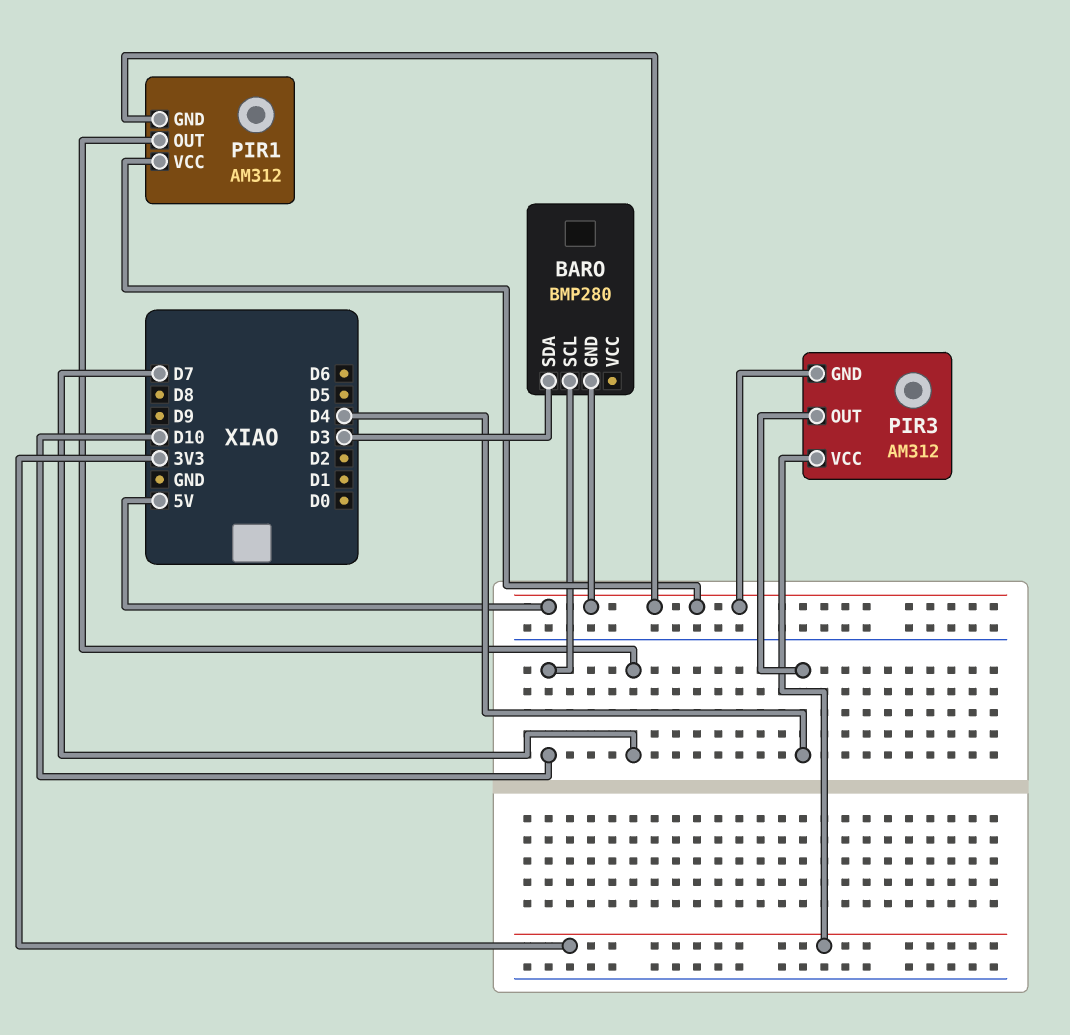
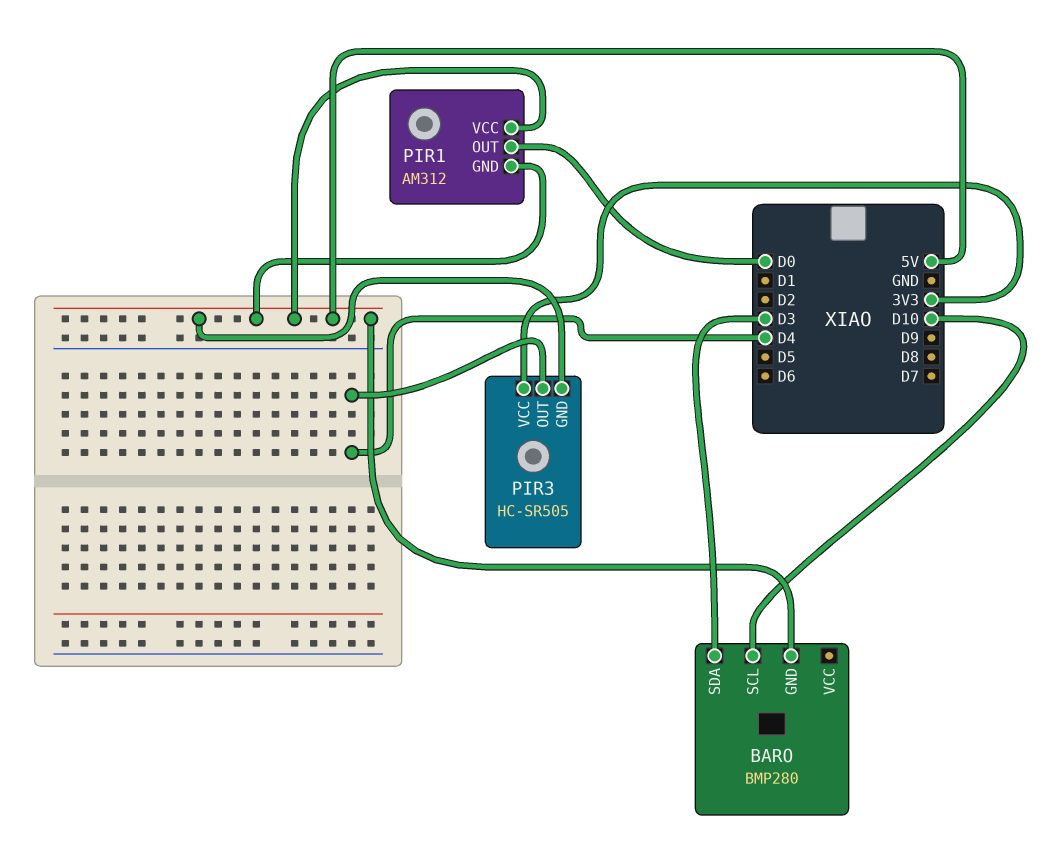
PIR1 pin OUT: D7 -> D0
PIR3: AM312 -> HC-SR505

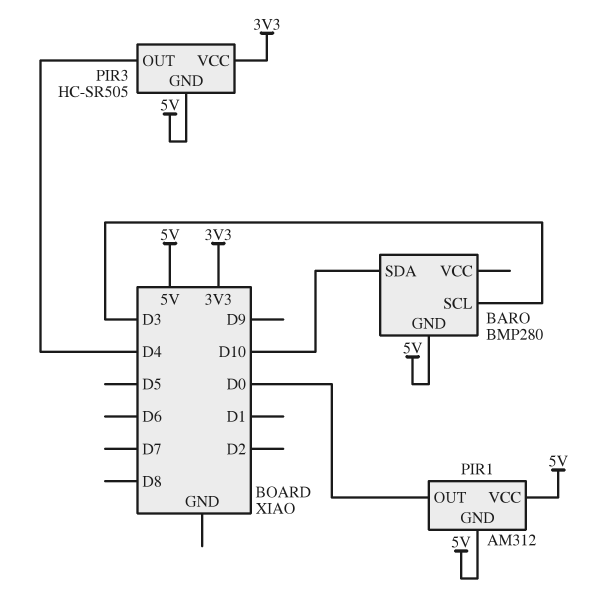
BARO pin SCL: D10 -> D3
BARO pin SDA: D3 -> D10

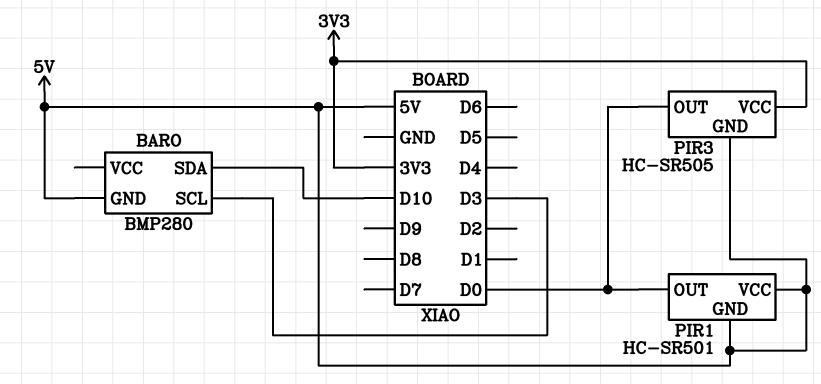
PIR1: AM312 -> HC-SR501
PIR3 pin OUT: D4 -> D0

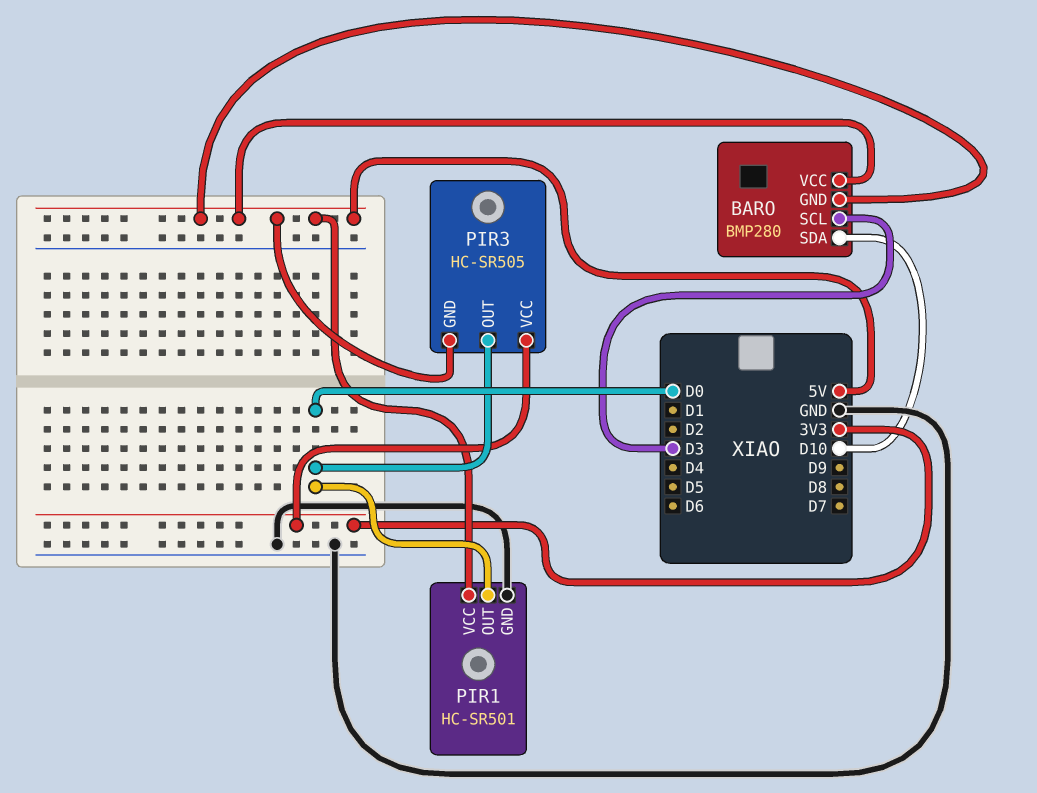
BARO pin VCC: none -> 5V
PIR1 pin GND: 5V -> GND

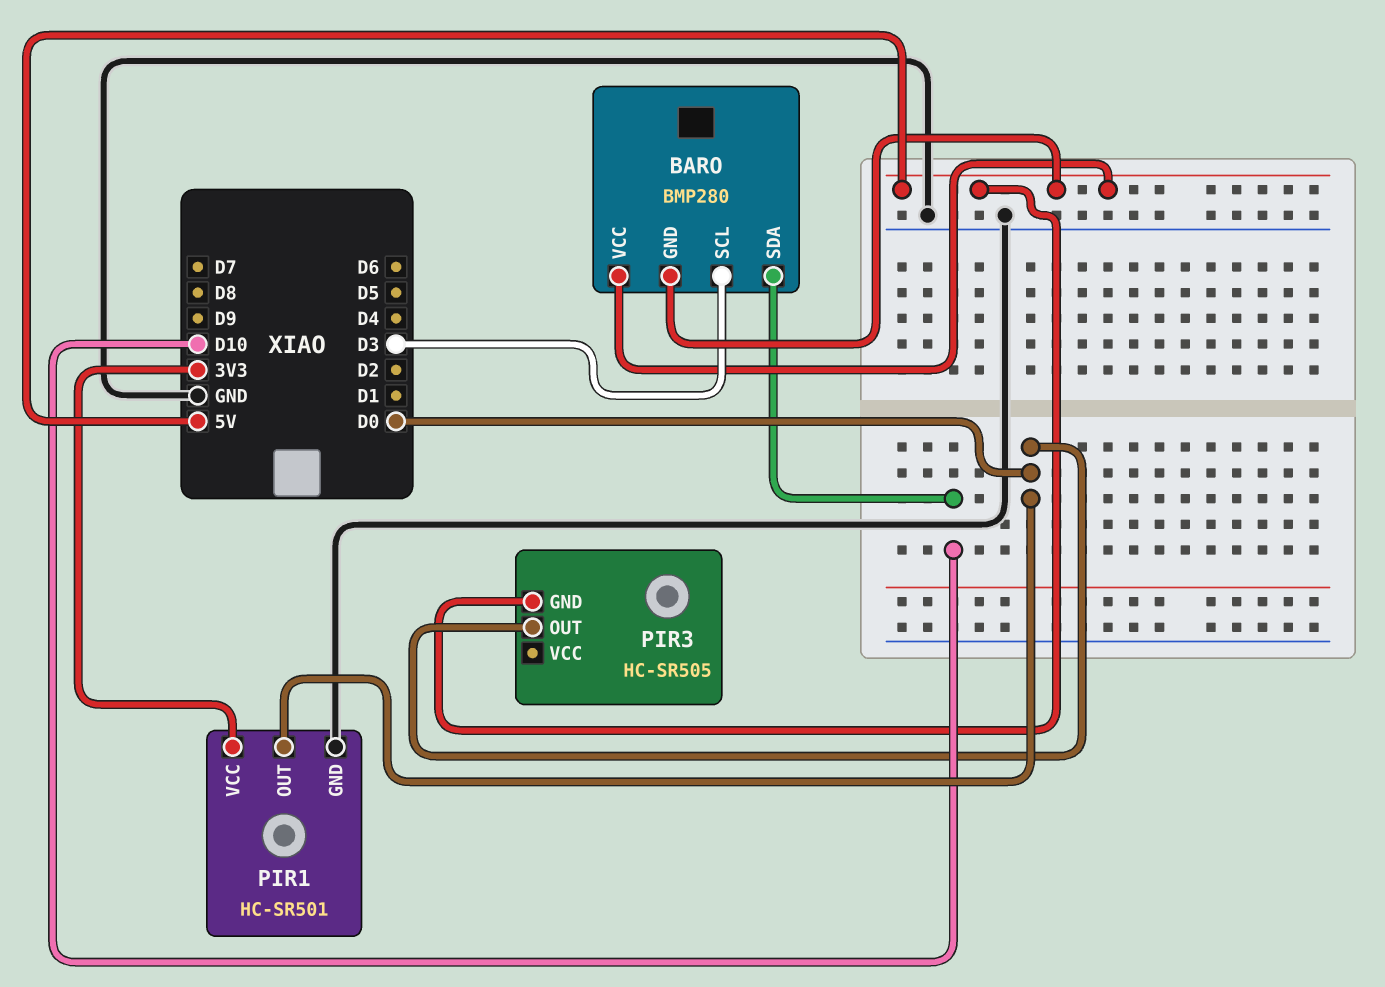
PIR1 pin VCC: 5V -> 3V3
PIR3 pin VCC: 3V3 -> none

